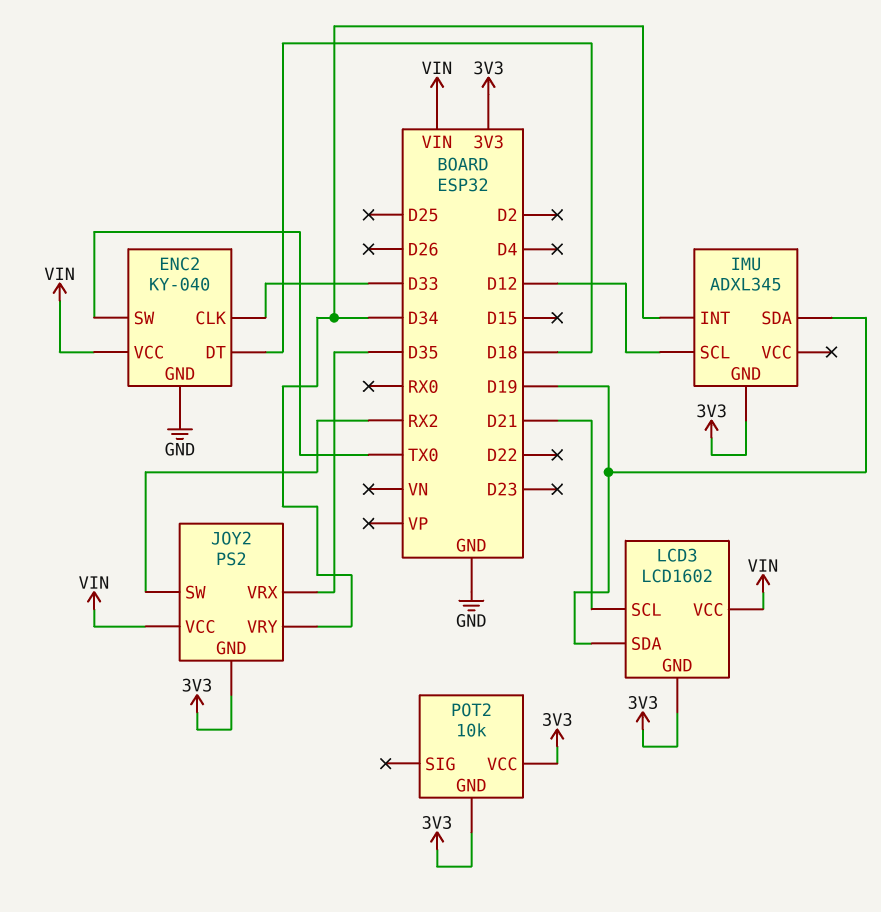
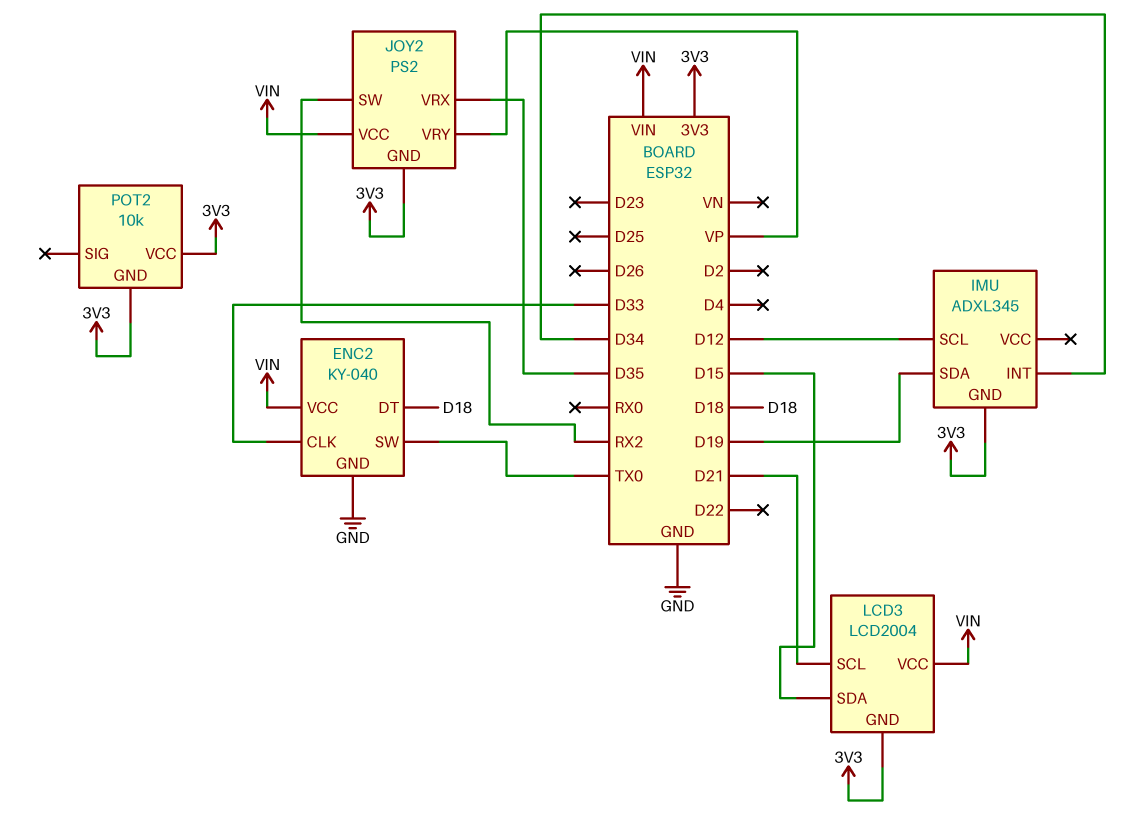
JOY2 pin VRY: D34 -> VP
LCD3: LCD1602 -> LCD2004
LCD3 pin SDA: D19 -> D15

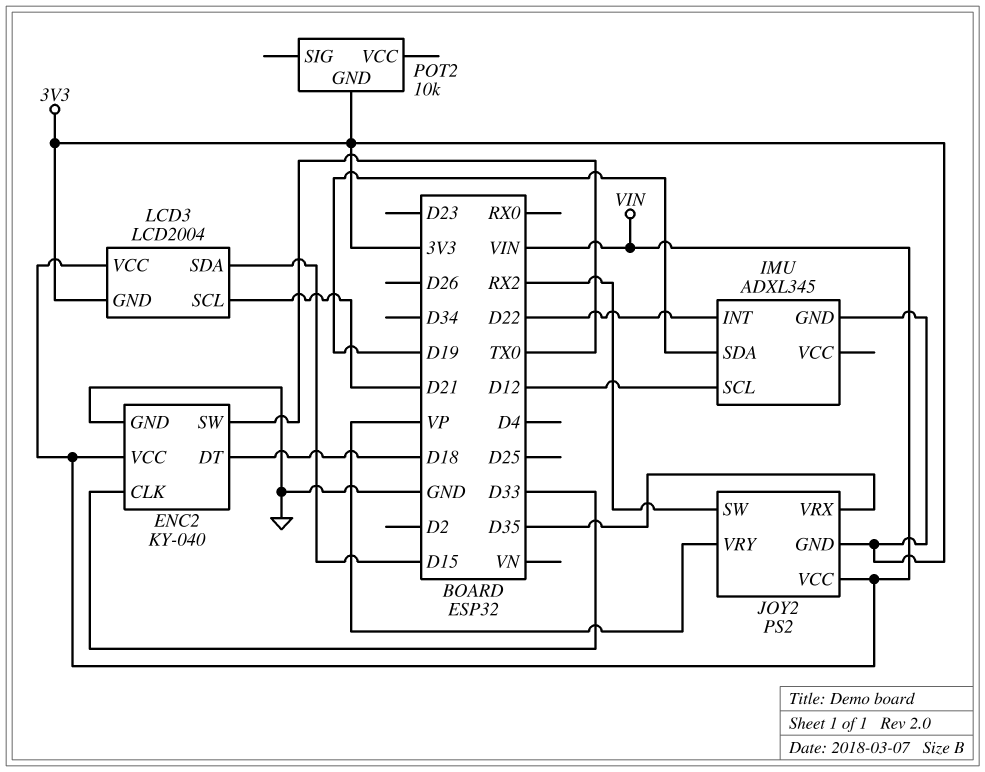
IMU pin INT: D34 -> D22
POT2 pin VCC: 3V3 -> none

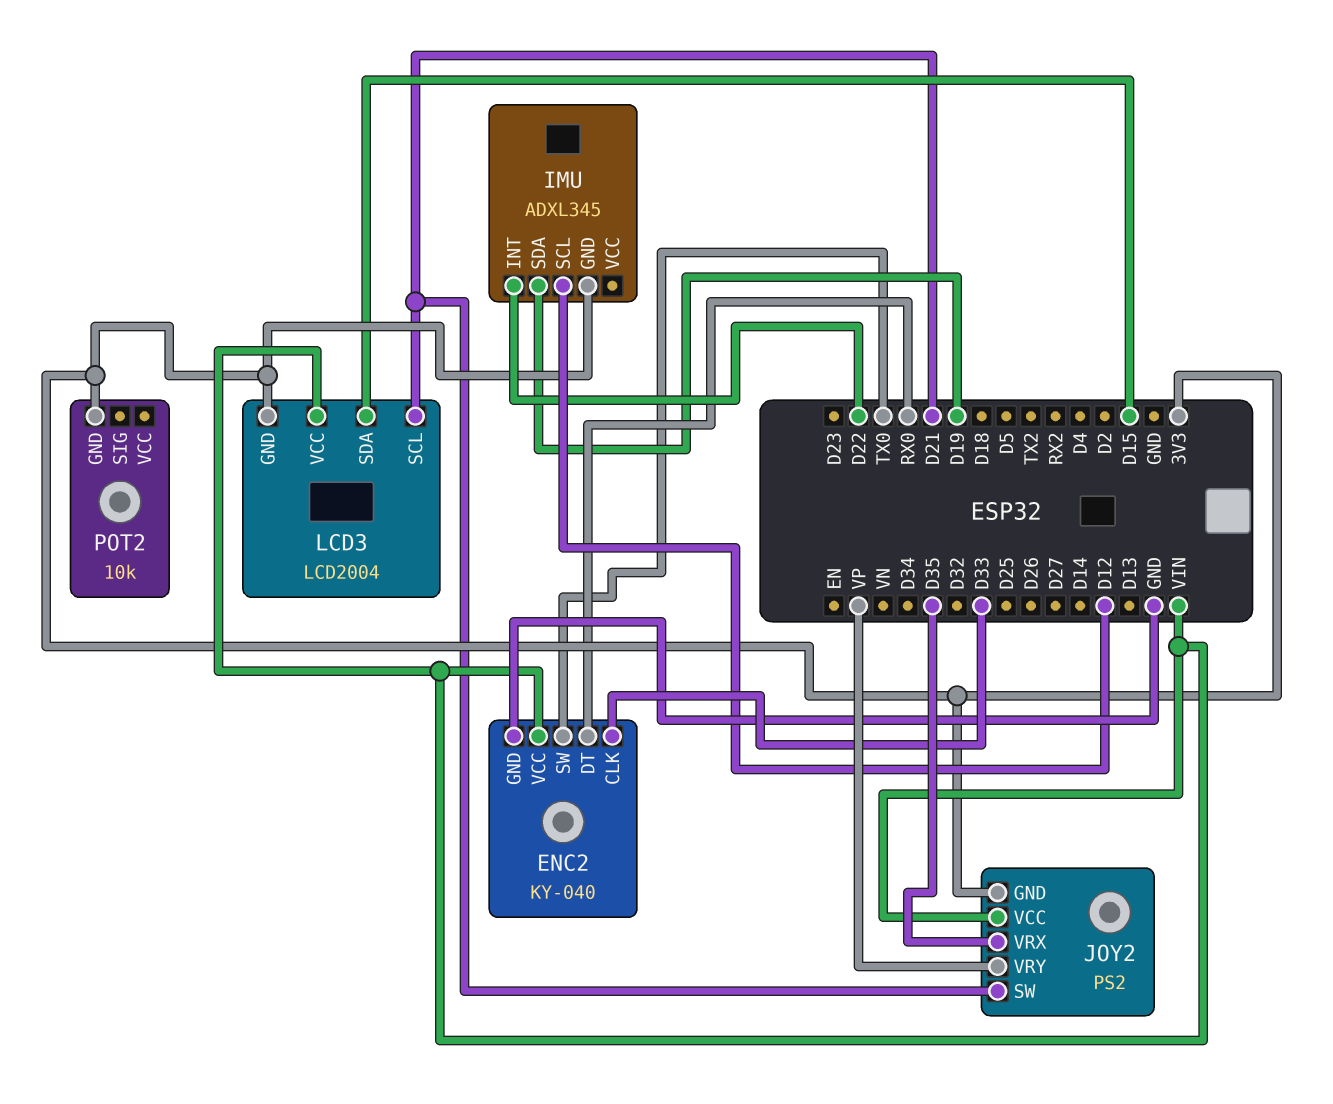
ENC2 pin DT: D18 -> RX0
JOY2 pin SW: RX2 -> D21

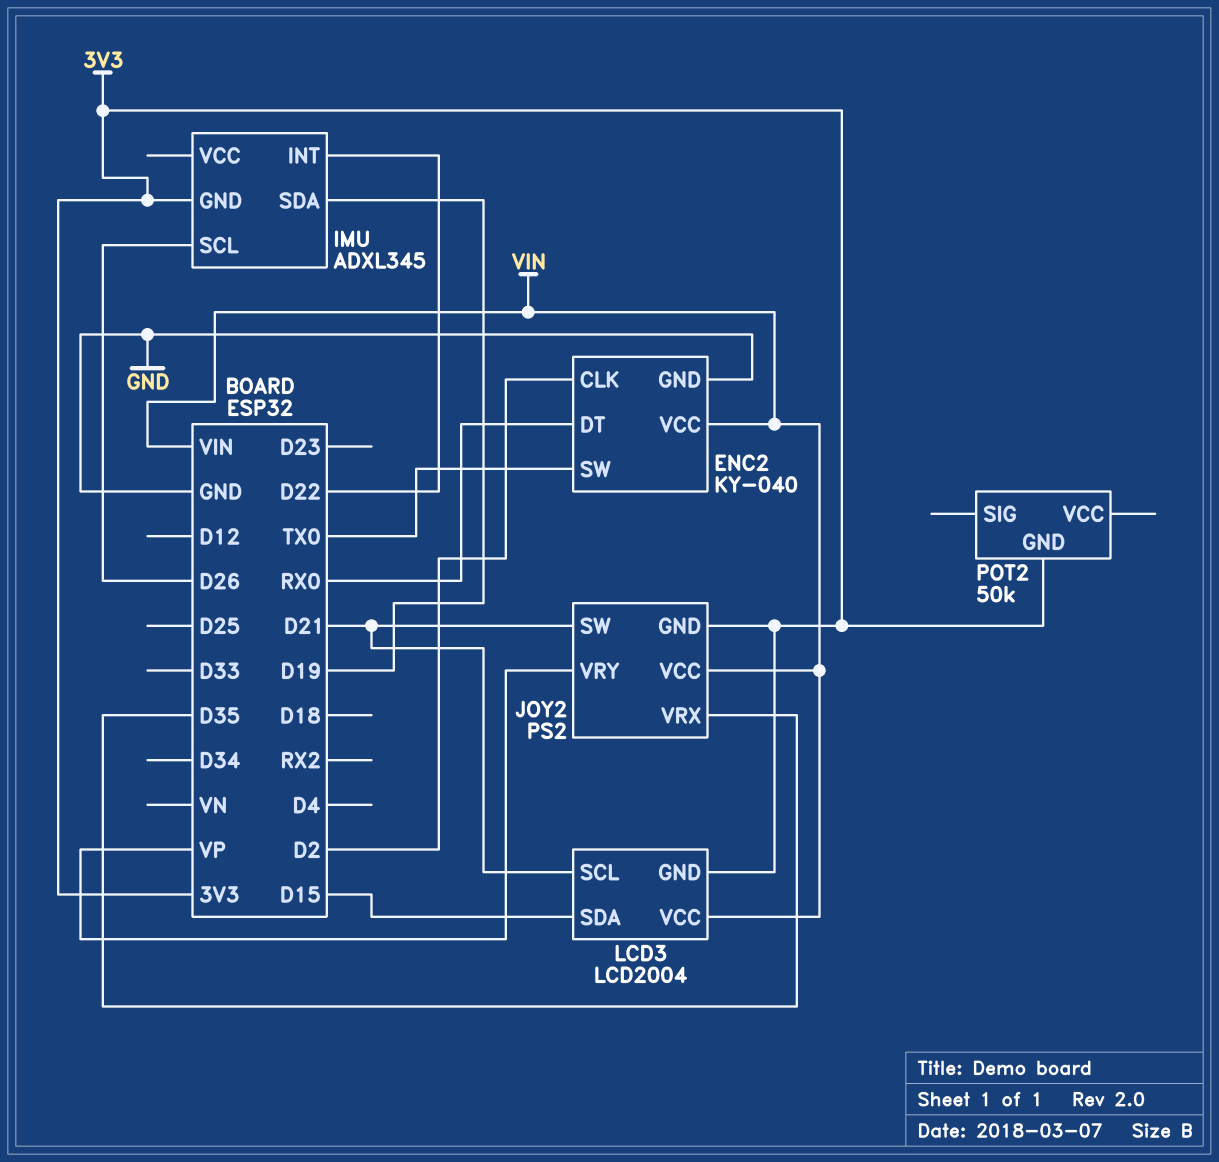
ENC2 pin CLK: D33 -> D2
IMU pin SCL: D12 -> D26
POT2: 10k -> 50k

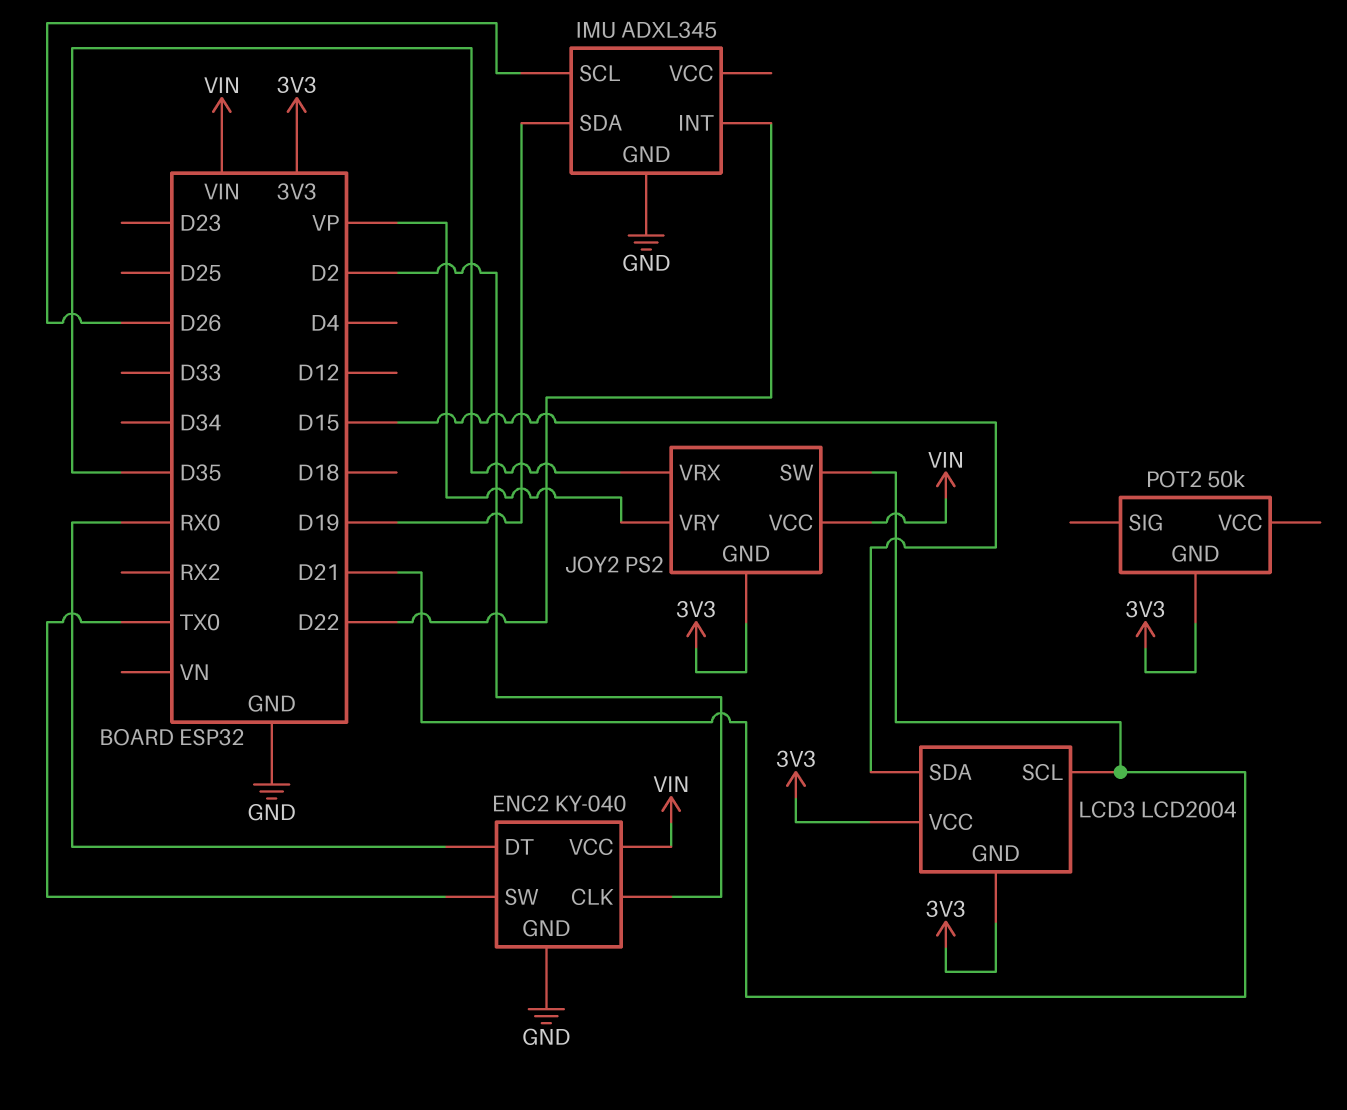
IMU pin GND: 3V3 -> GND
LCD3 pin VCC: VIN -> 3V3

